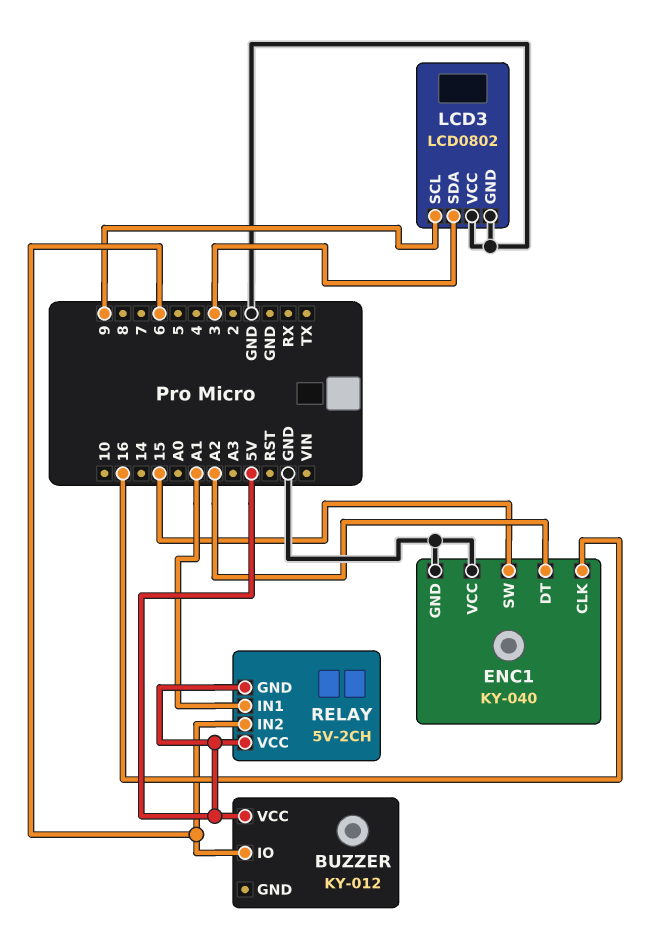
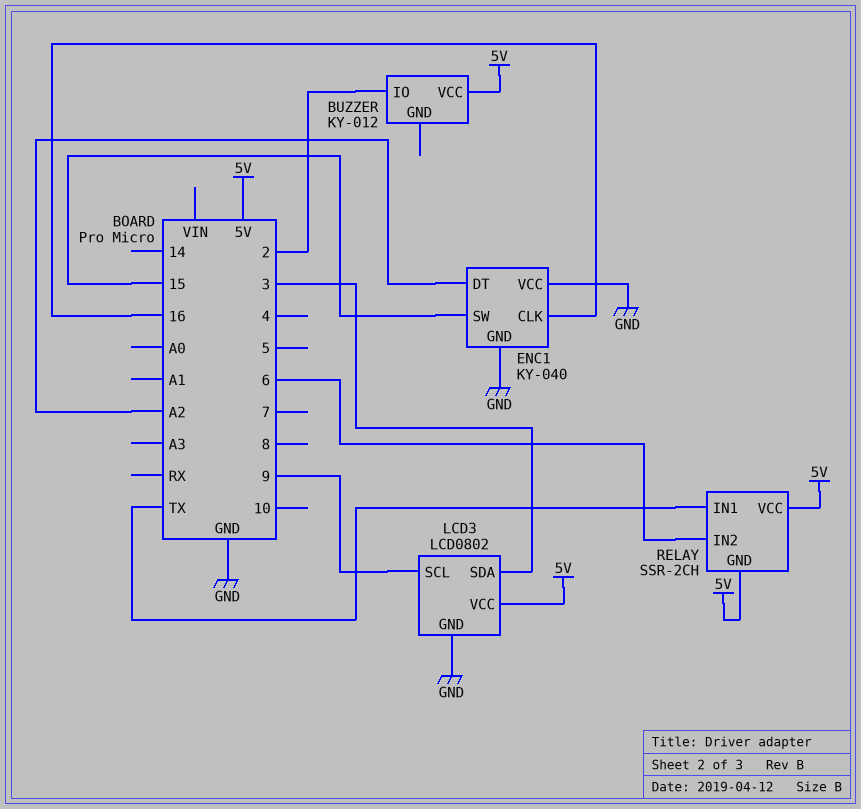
BUZZER pin IO: 6 -> 2
LCD3 pin VCC: GND -> 5V
RELAY: 5V-2CH -> SSR-2CH
RELAY pin IN1: A1 -> TX

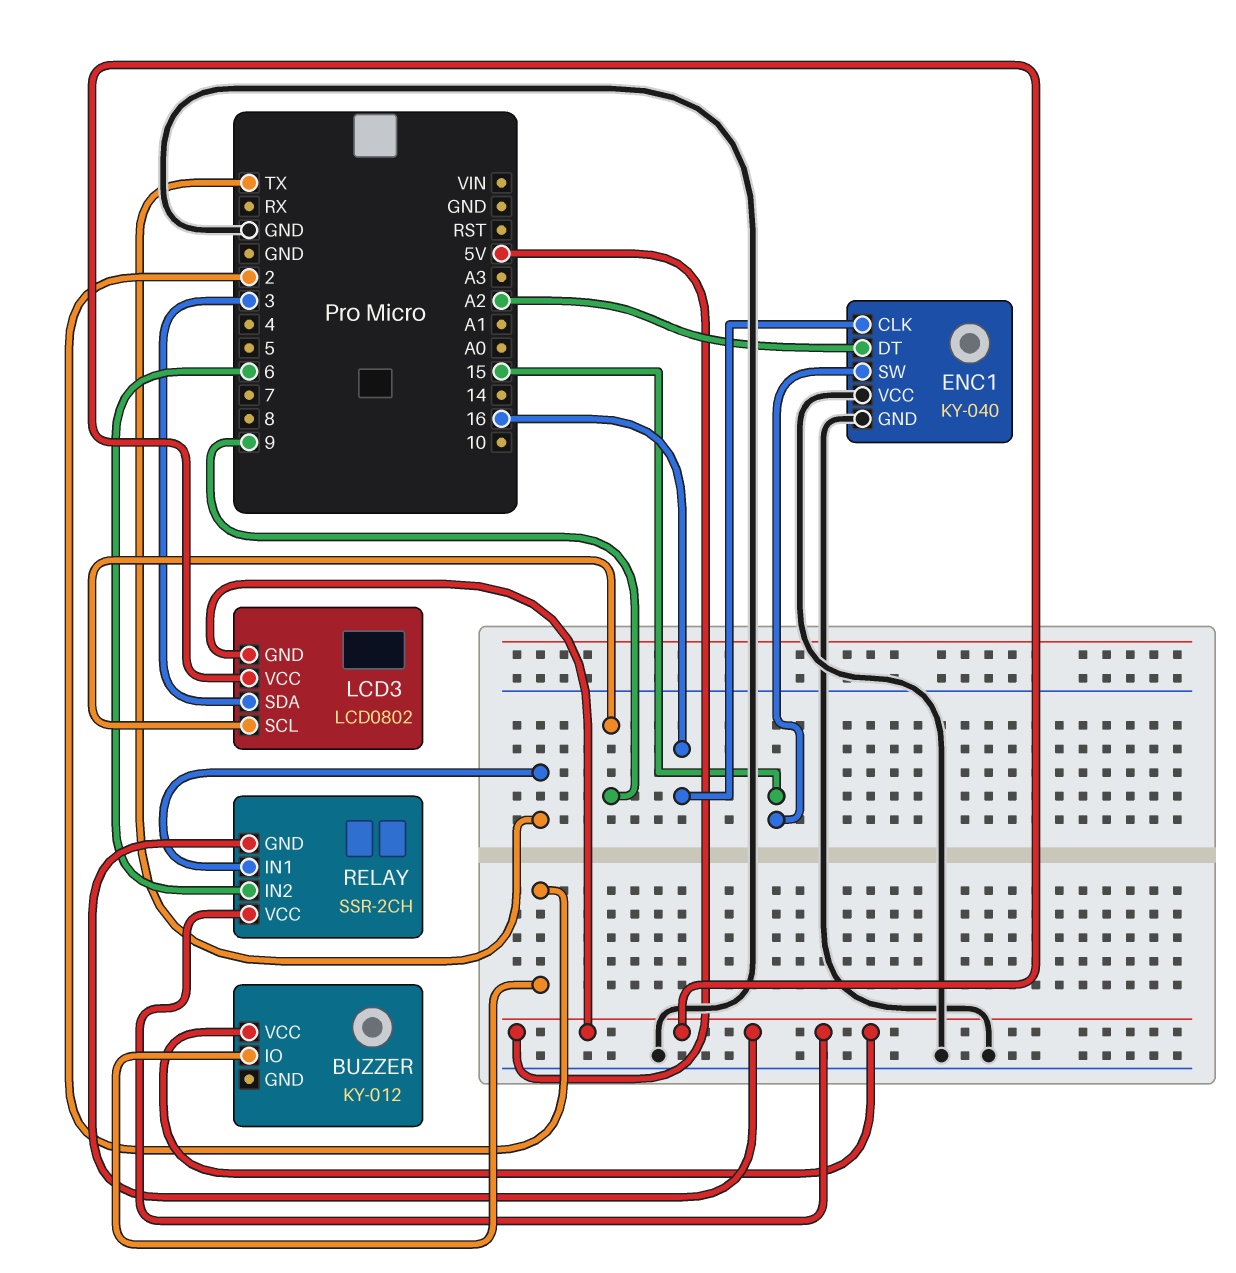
LCD3 pin GND: GND -> 5V

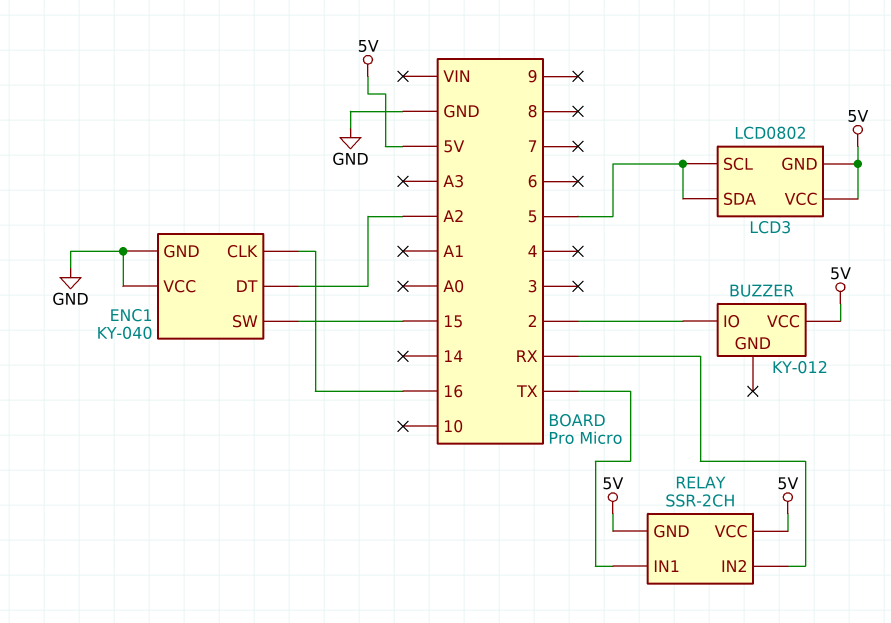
LCD3 pin SCL: 9 -> 5
LCD3 pin SDA: 3 -> 5
RELAY pin IN2: 6 -> RX

